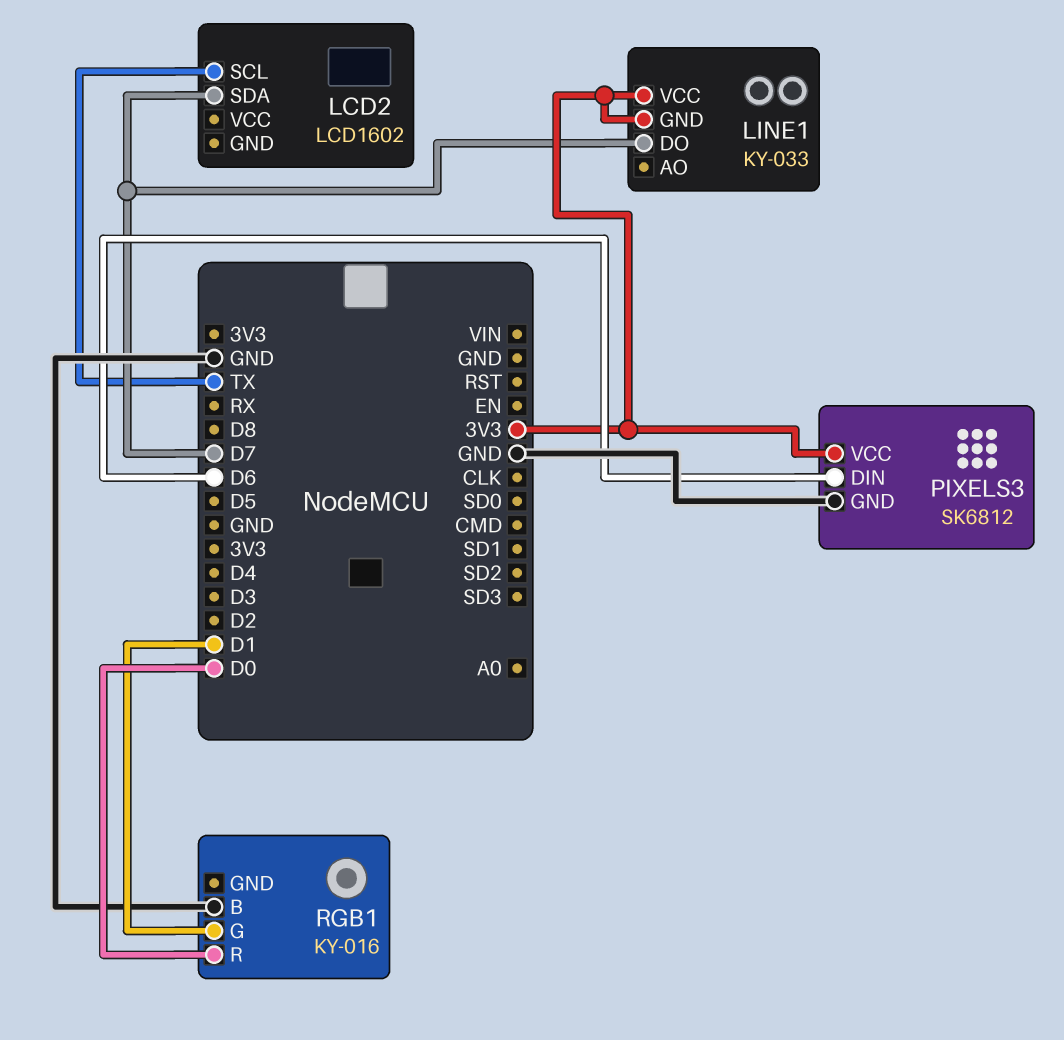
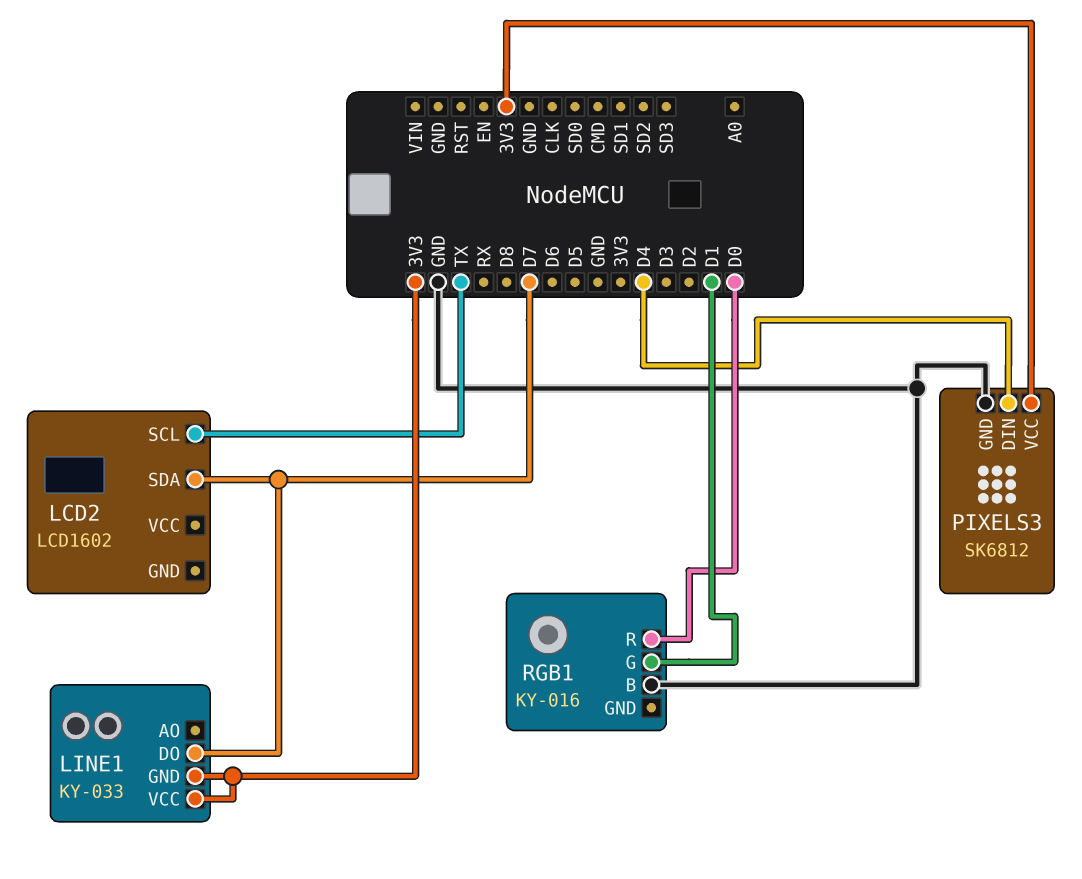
PIXELS3 pin DIN: D6 -> D4

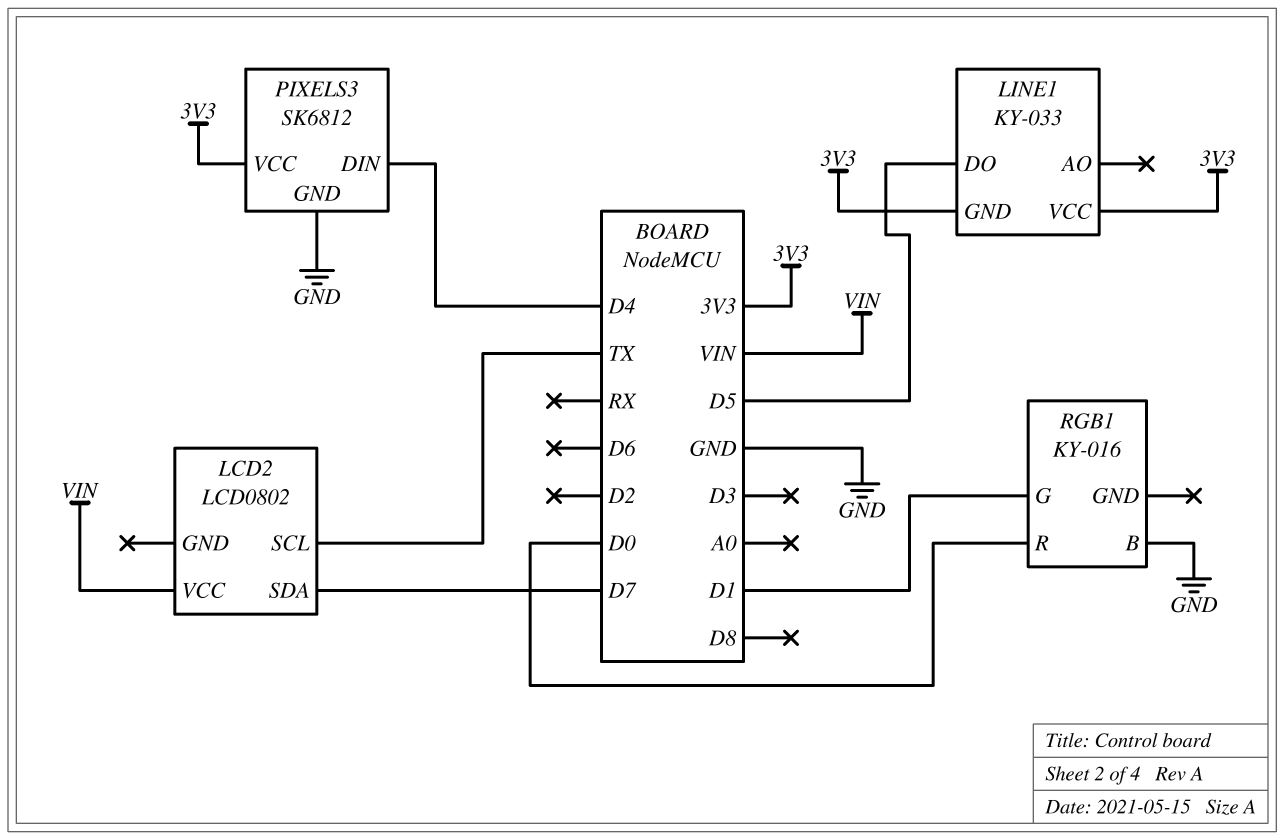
LCD2: LCD1602 -> LCD0802
LCD2 pin VCC: none -> VIN
LINE1 pin DO: D7 -> D5

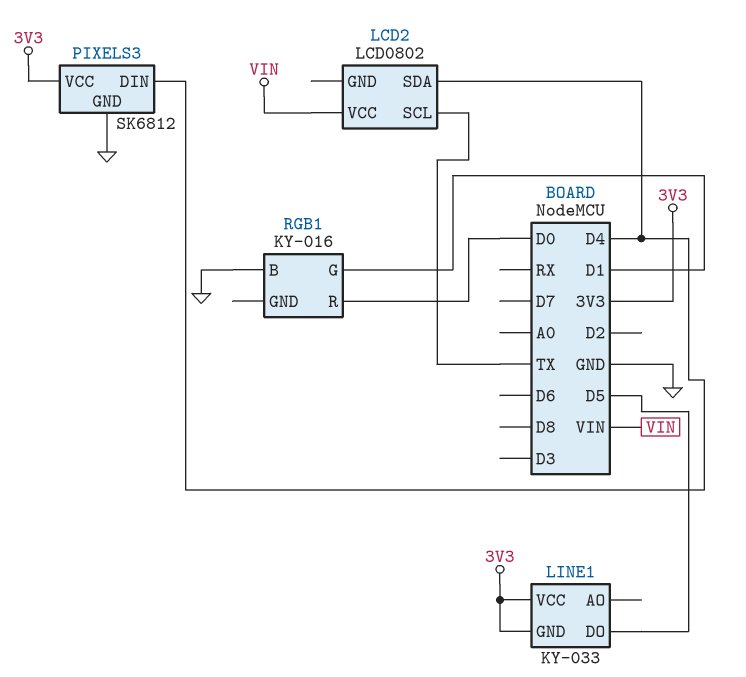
LCD2 pin SDA: D7 -> D4

